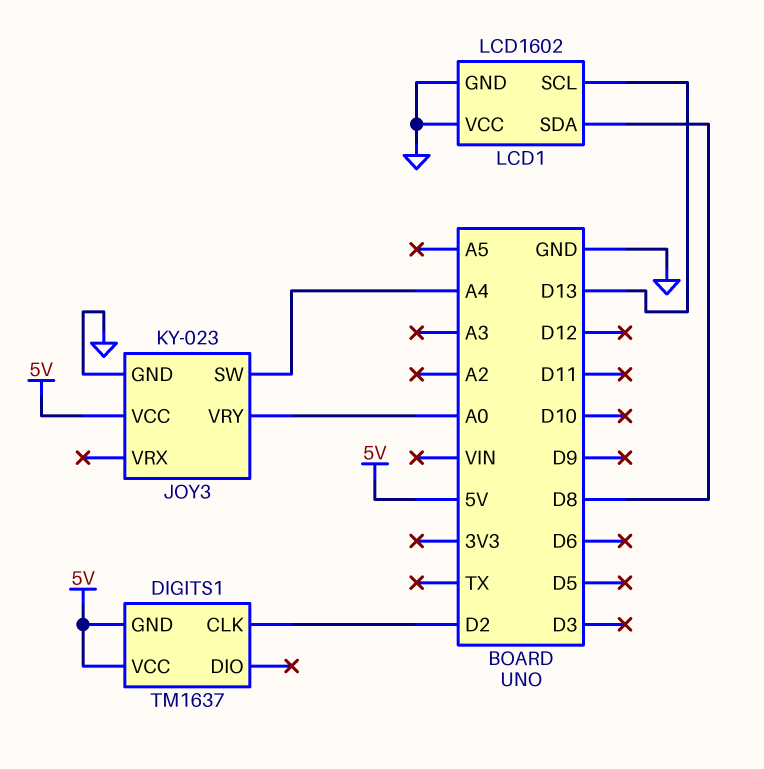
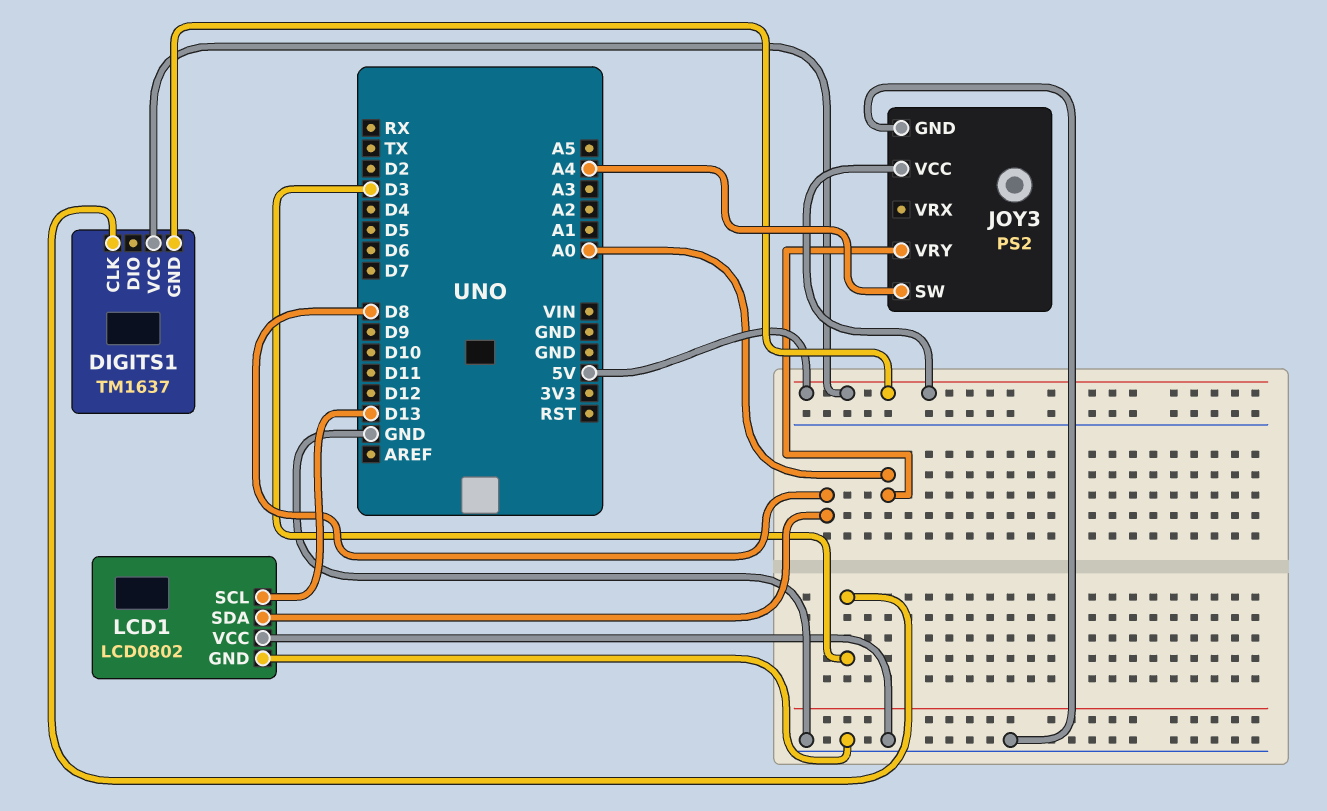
DIGITS1 pin CLK: D2 -> D3
JOY3: KY-023 -> PS2
LCD1: LCD1602 -> LCD0802

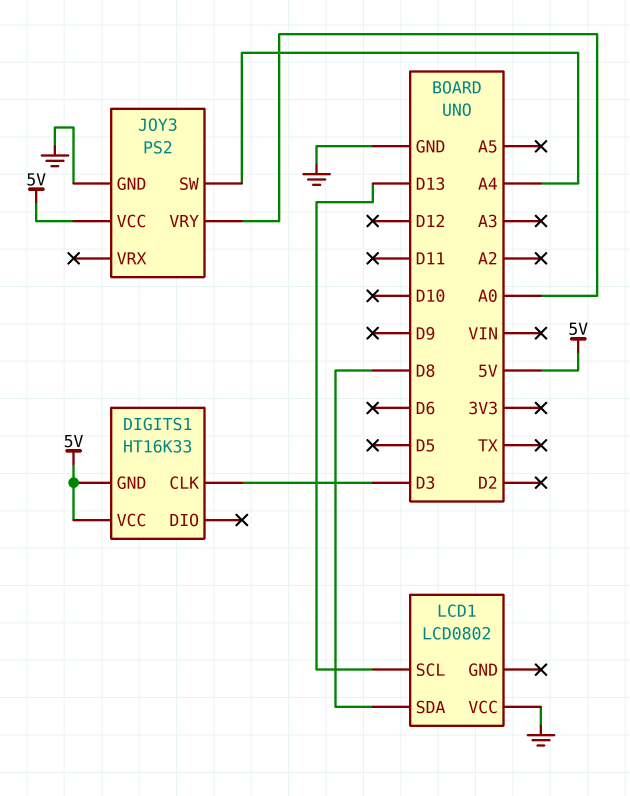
DIGITS1: TM1637 -> HT16K33
LCD1 pin GND: GND -> none

